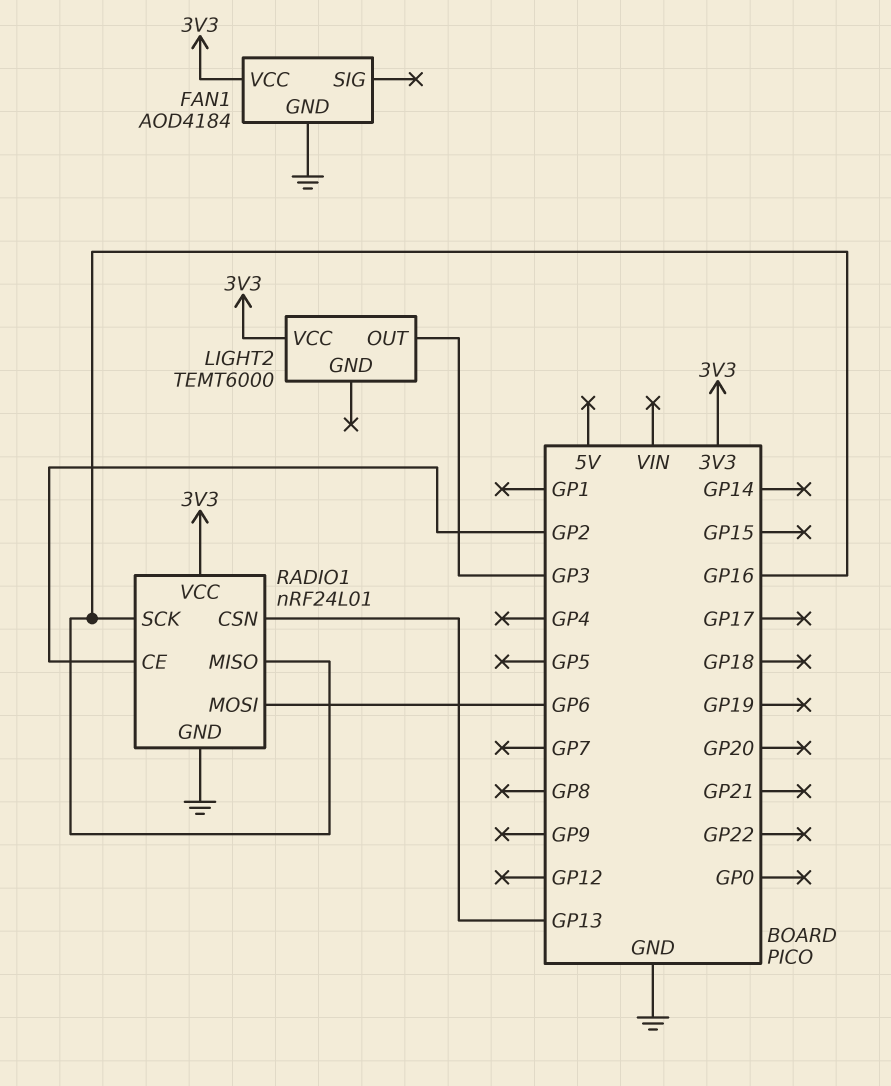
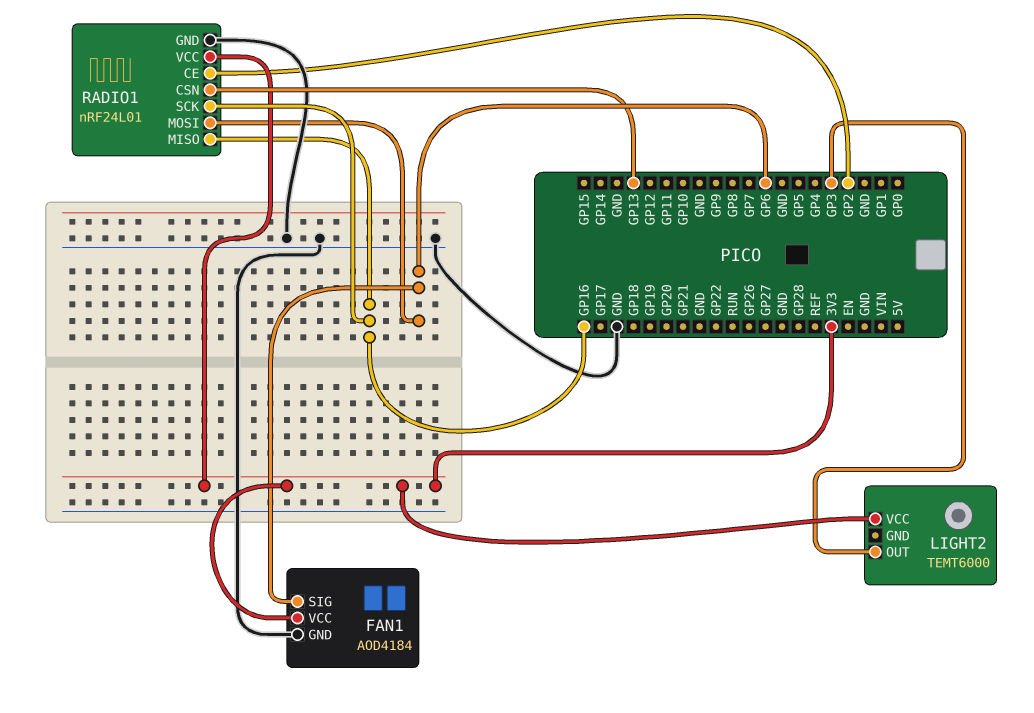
FAN1 pin SIG: none -> GP6

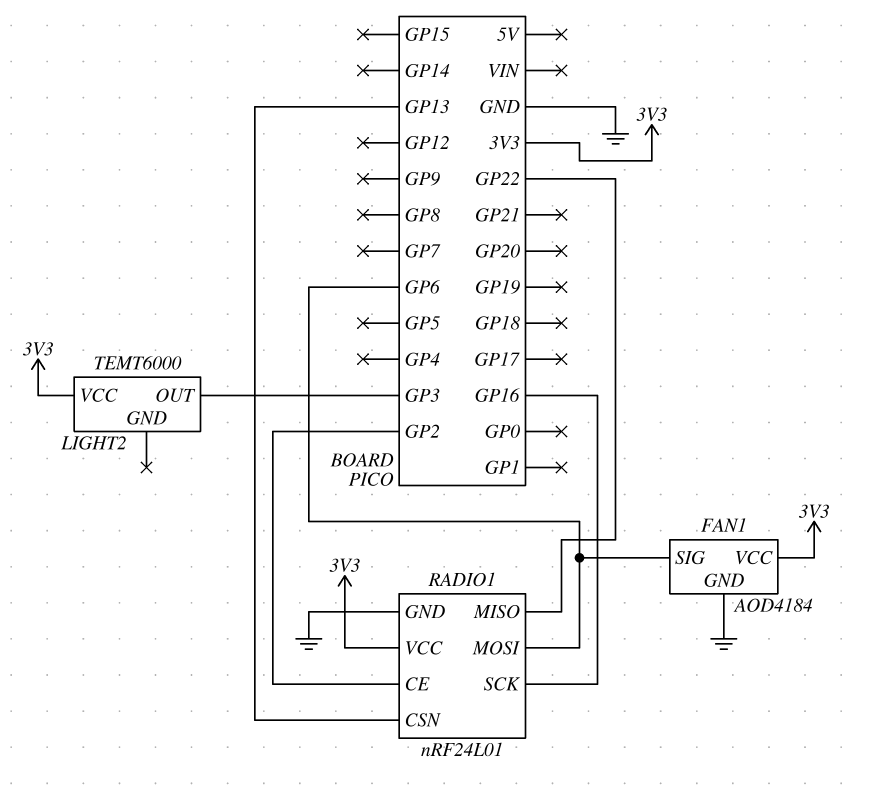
RADIO1 pin MISO: GP16 -> GP22

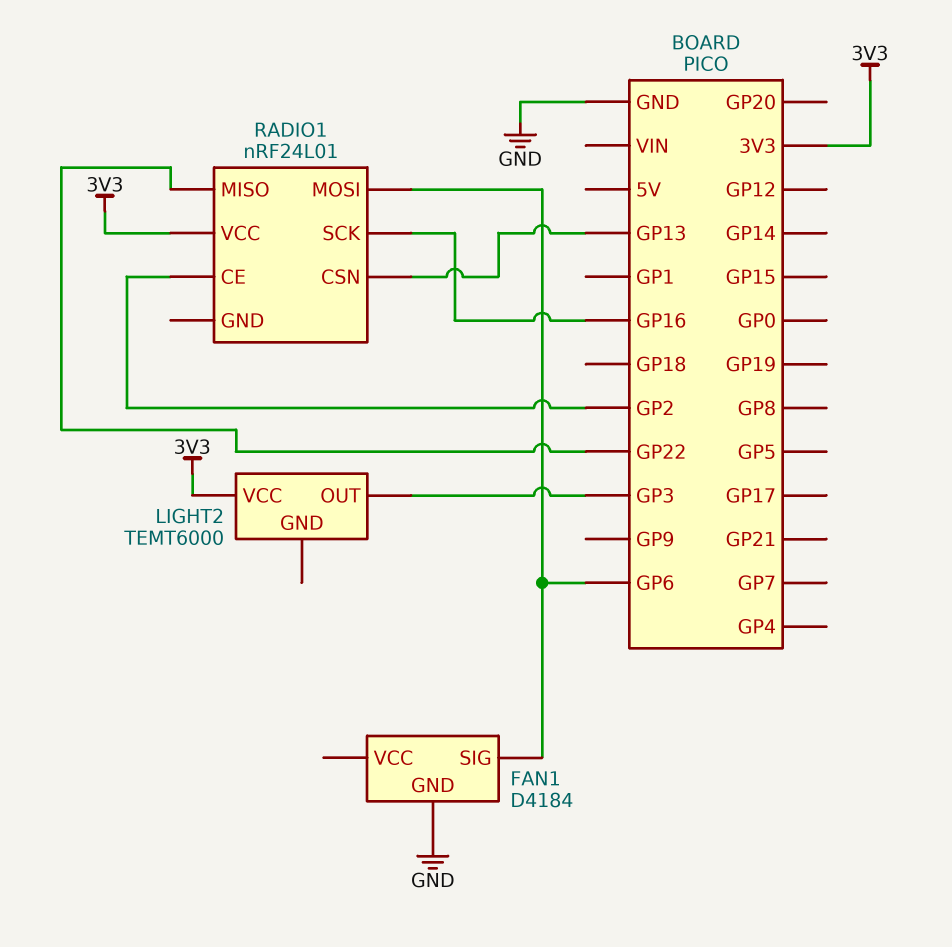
FAN1: AOD4184 -> D4184
FAN1 pin VCC: 3V3 -> none
RADIO1 pin GND: GND -> none

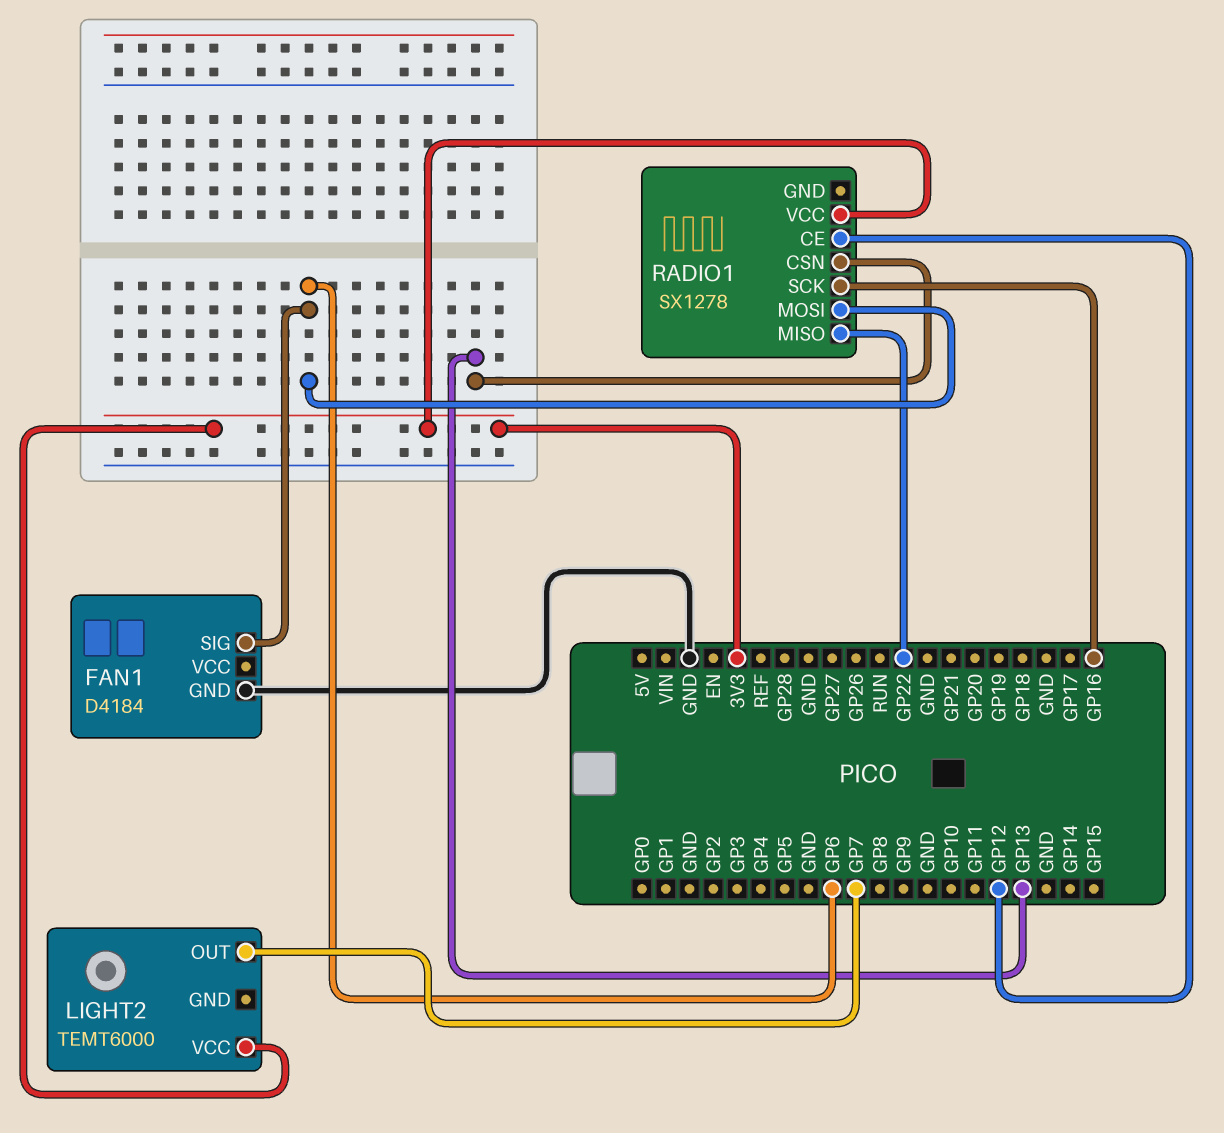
LIGHT2 pin OUT: GP3 -> GP7
RADIO1: nRF24L01 -> SX1278
RADIO1 pin CE: GP2 -> GP12

